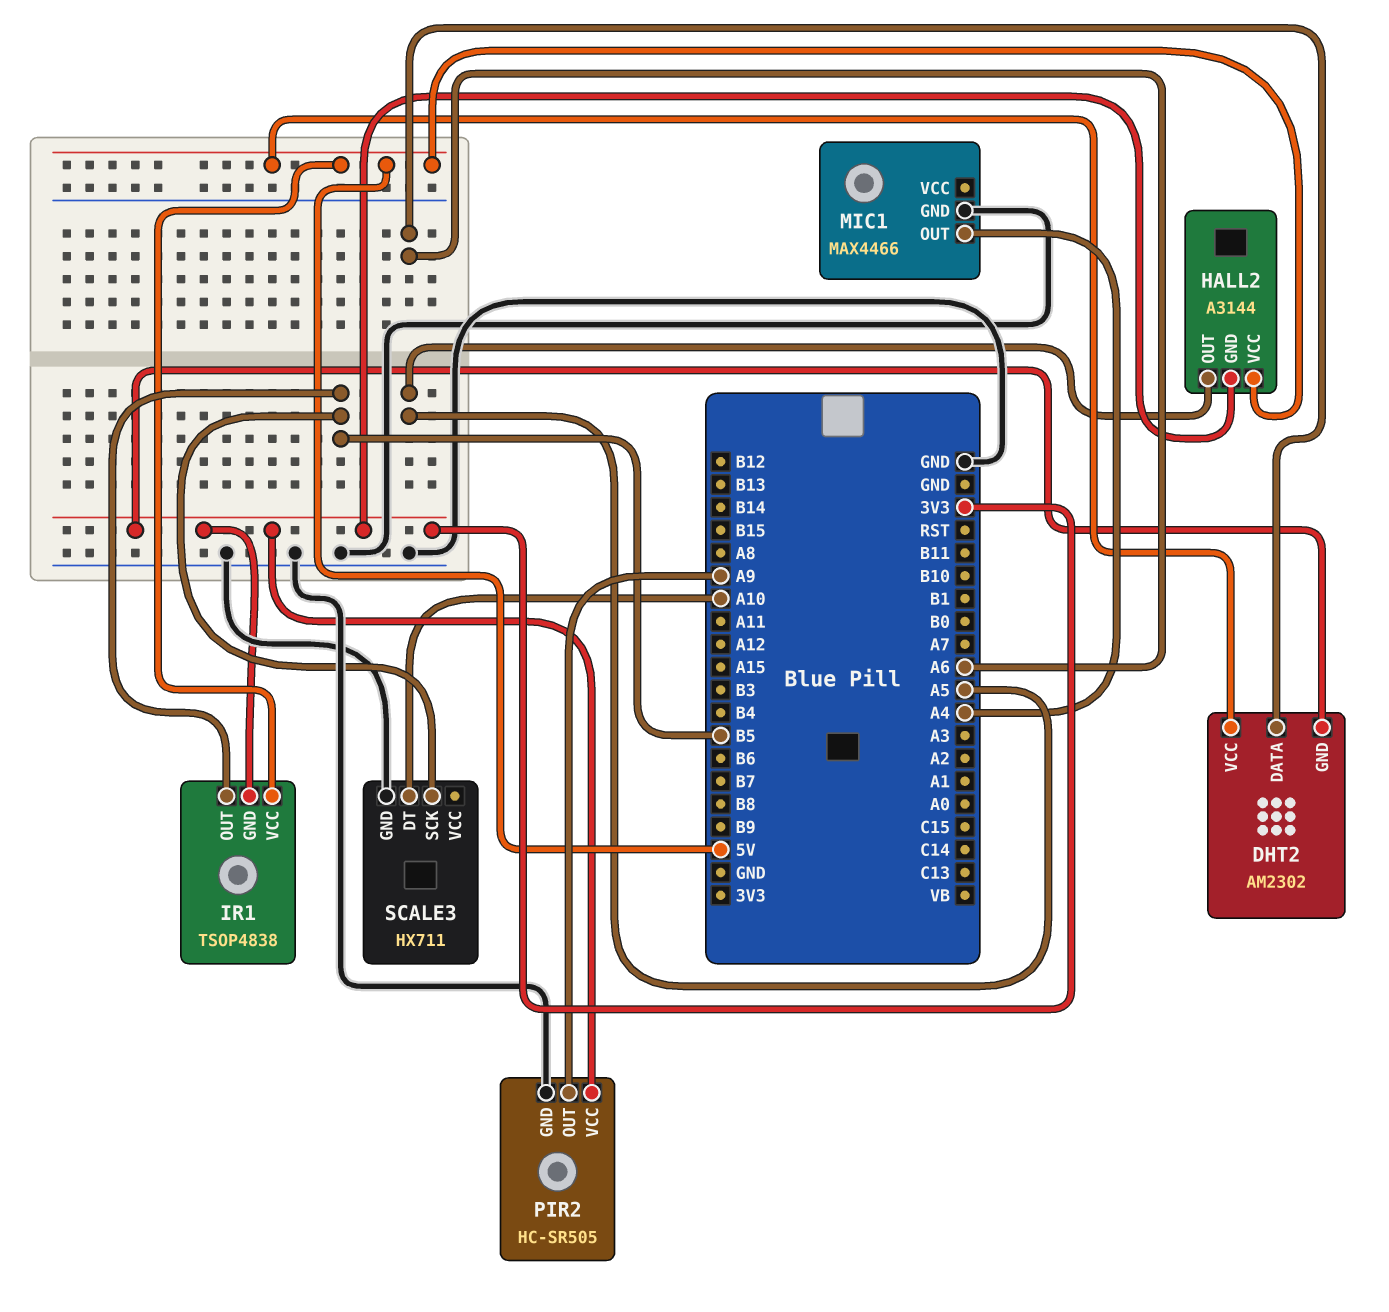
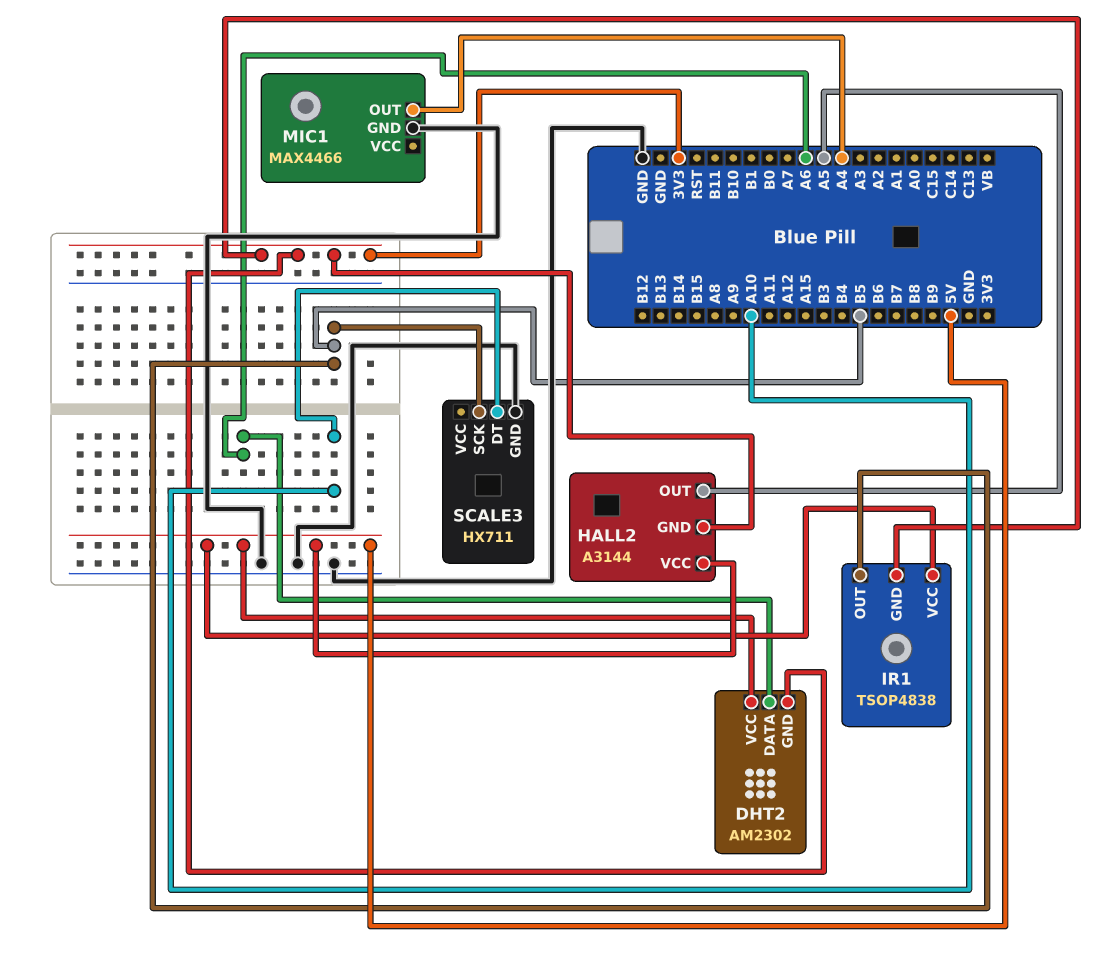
PIR2: HC-SR505 -> none
PIR2 pin GND: GND -> none
PIR2 pin OUT: A9 -> none
PIR2 pin VCC: 3V3 -> none

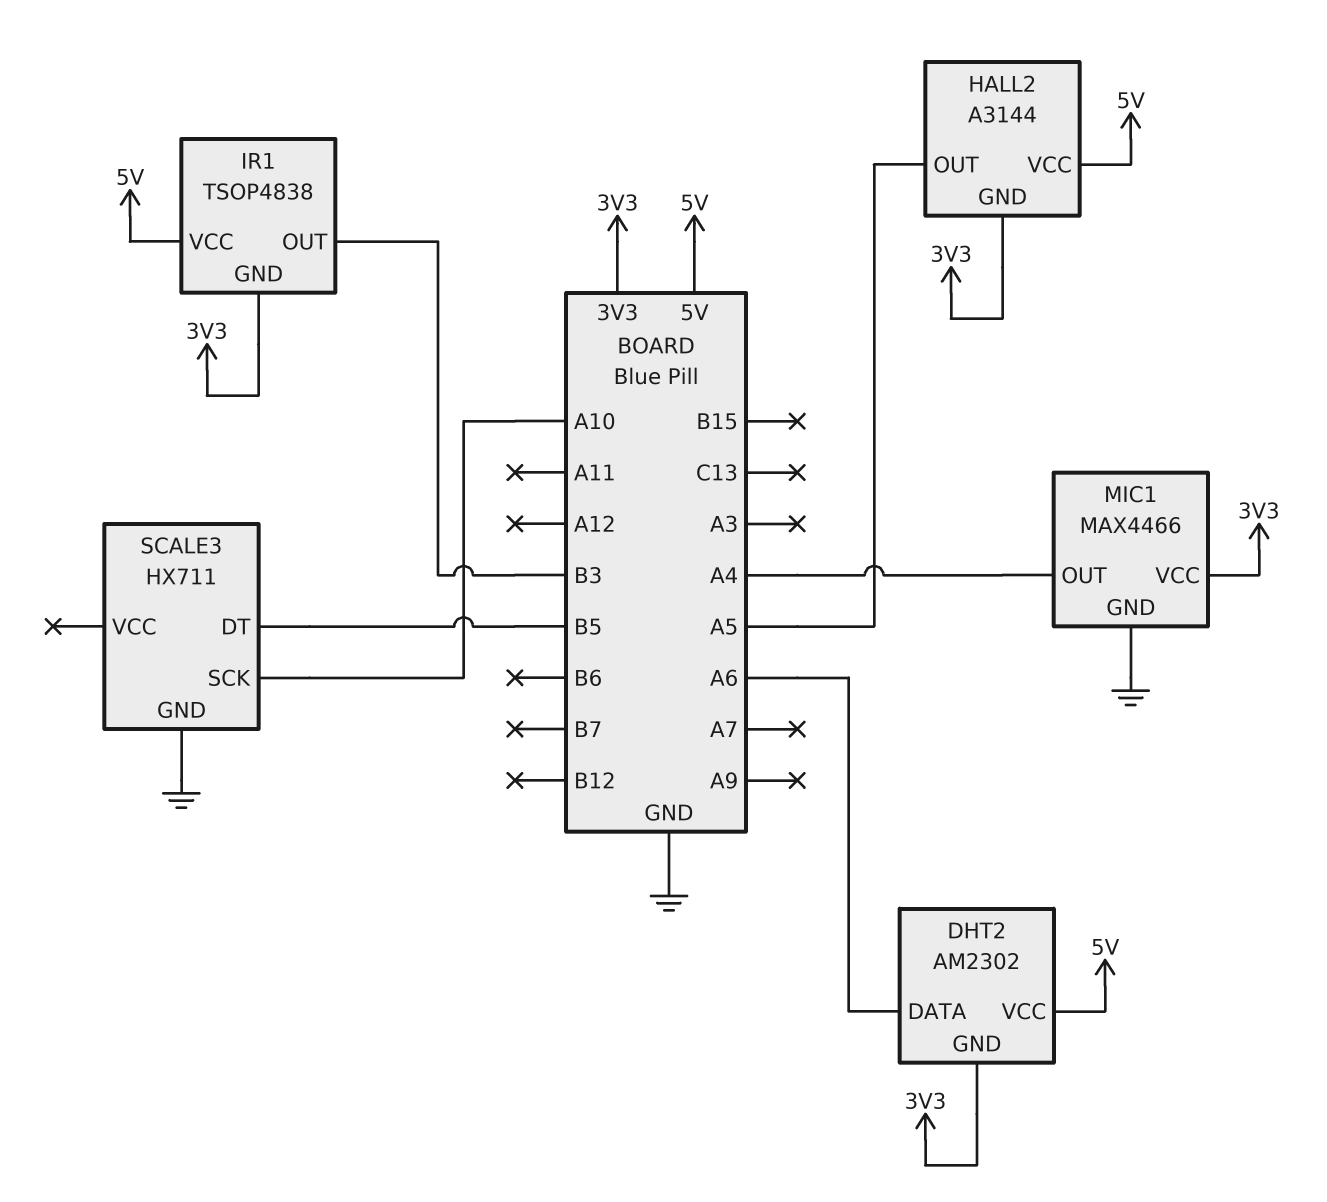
IR1 pin OUT: B5 -> B3
MIC1 pin VCC: none -> 3V3
SCALE3 pin DT: A10 -> B5
SCALE3 pin SCK: B5 -> A10

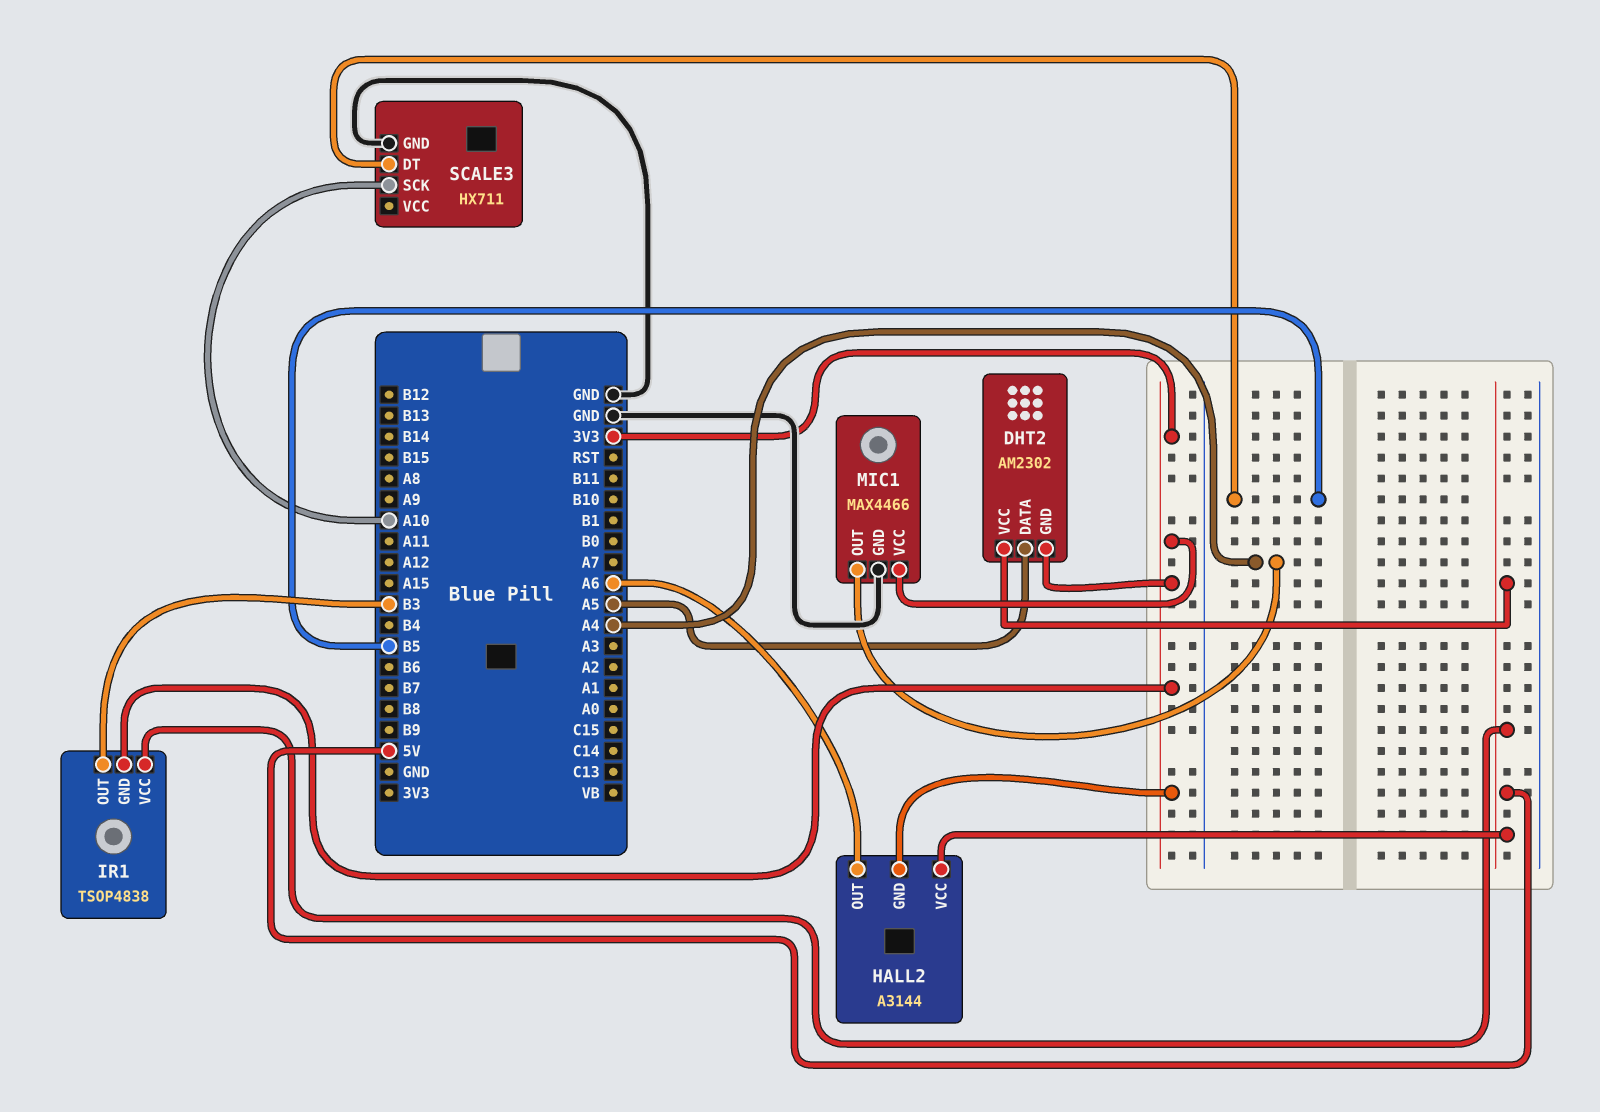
DHT2 pin DATA: A6 -> A5
HALL2 pin OUT: A5 -> A6

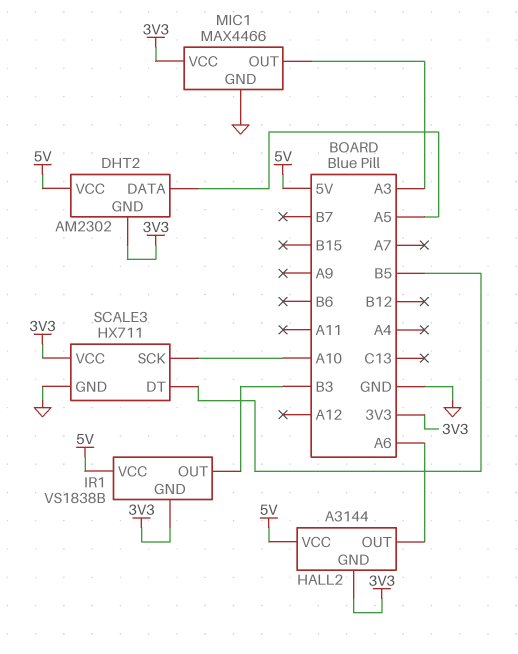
IR1: TSOP4838 -> VS1838B
MIC1 pin OUT: A4 -> A3
SCALE3 pin VCC: none -> 3V3

